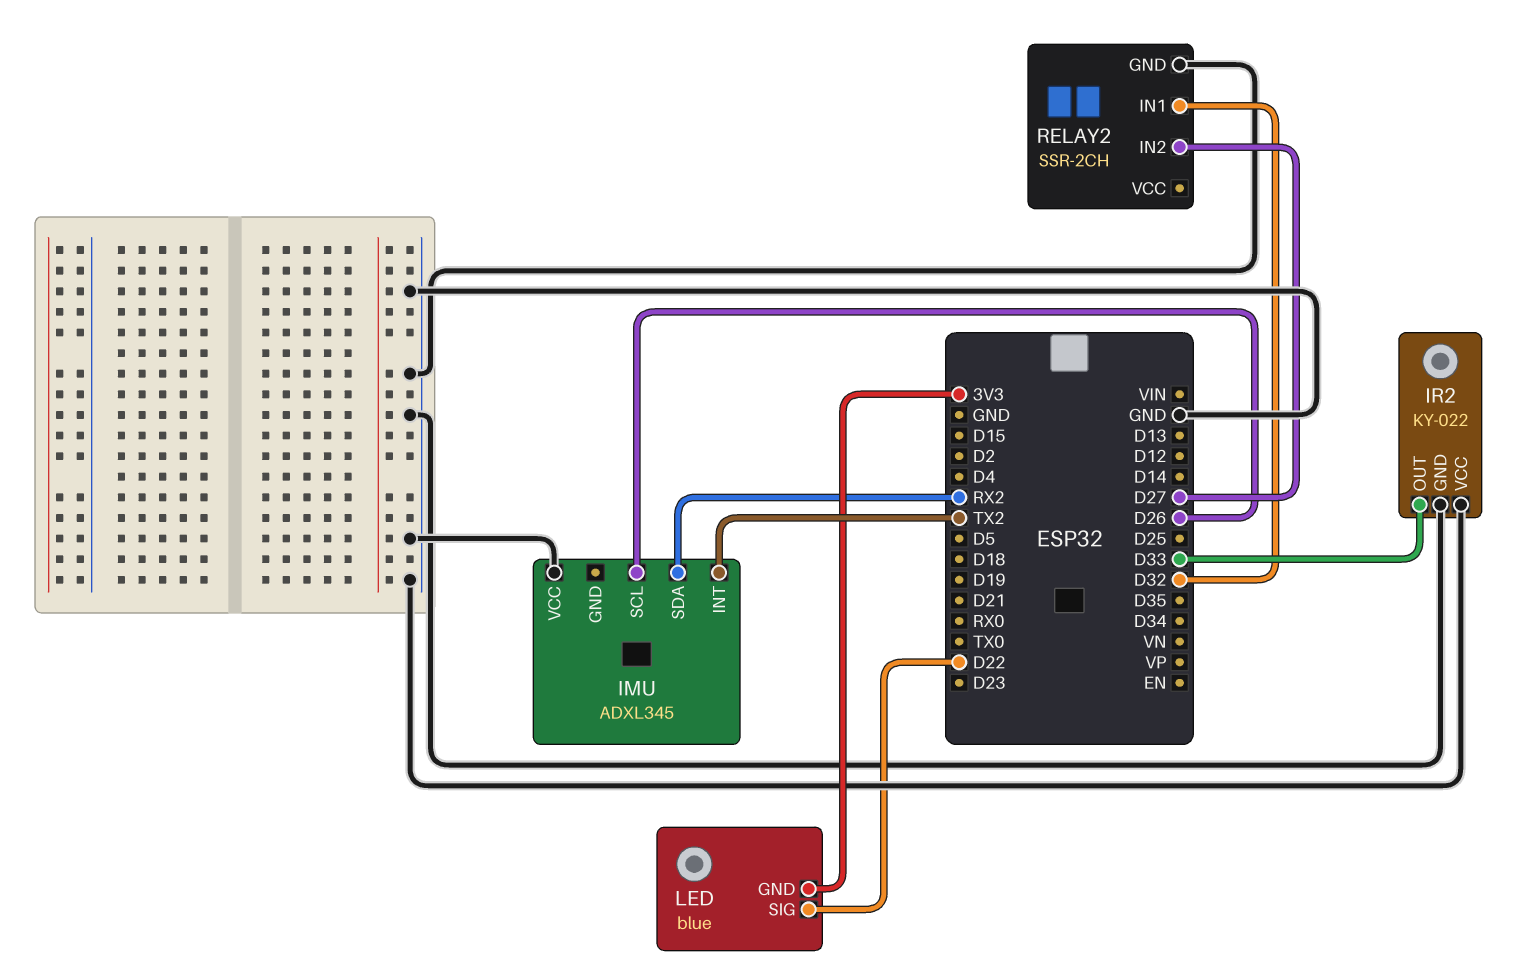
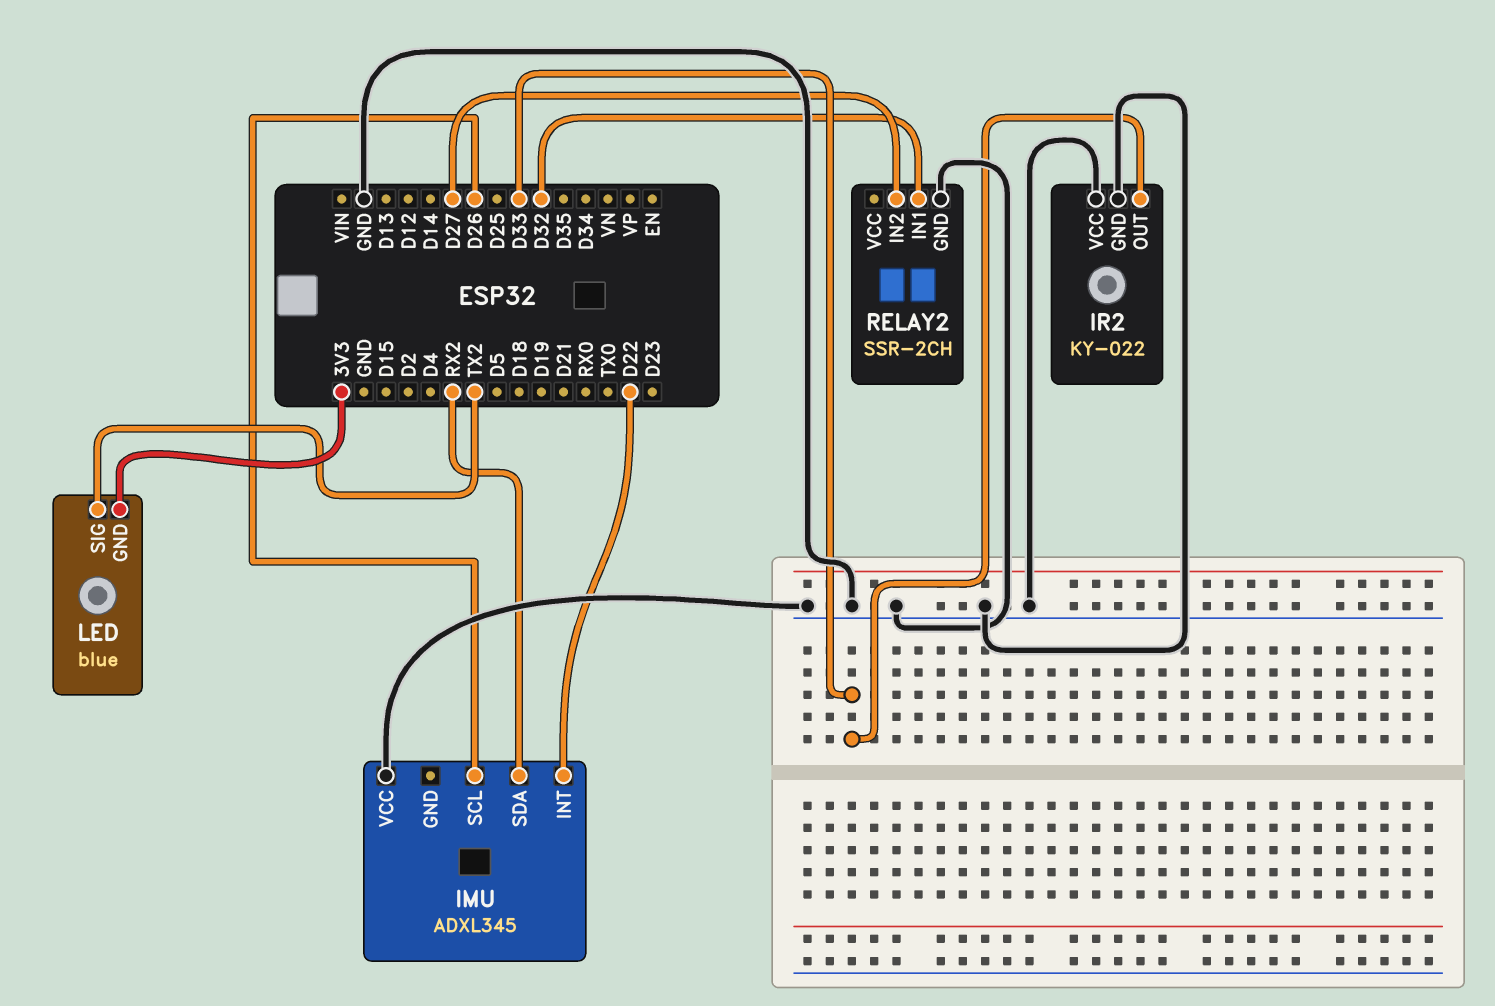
IMU pin INT: TX2 -> D22
LED pin SIG: D22 -> TX2

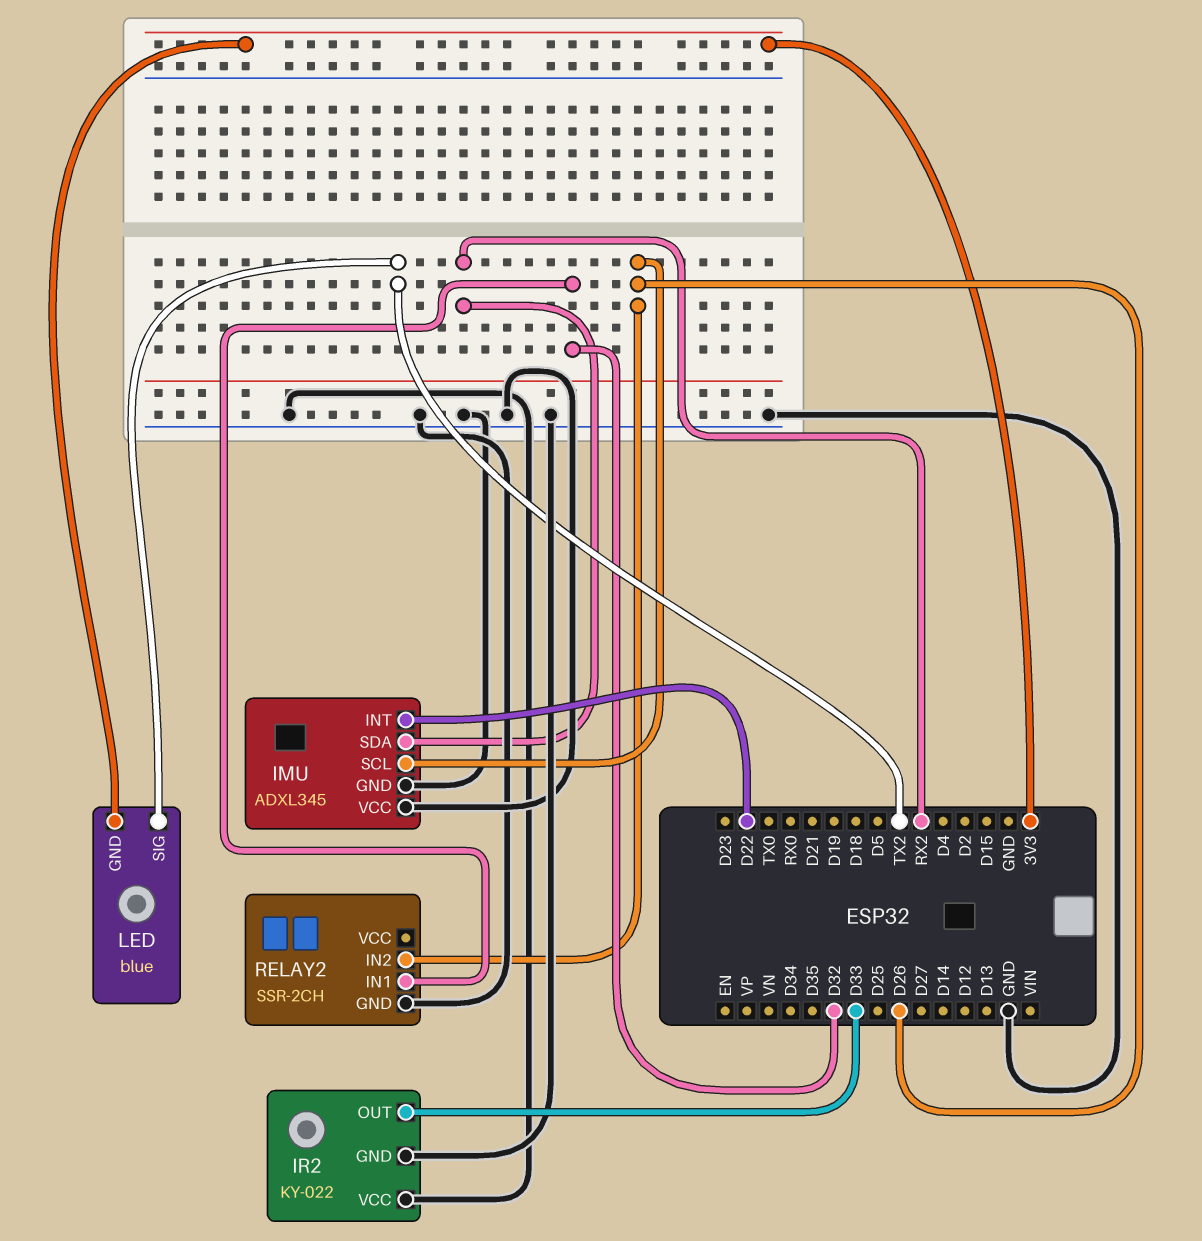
IMU pin GND: none -> GND
RELAY2 pin IN2: D27 -> D26

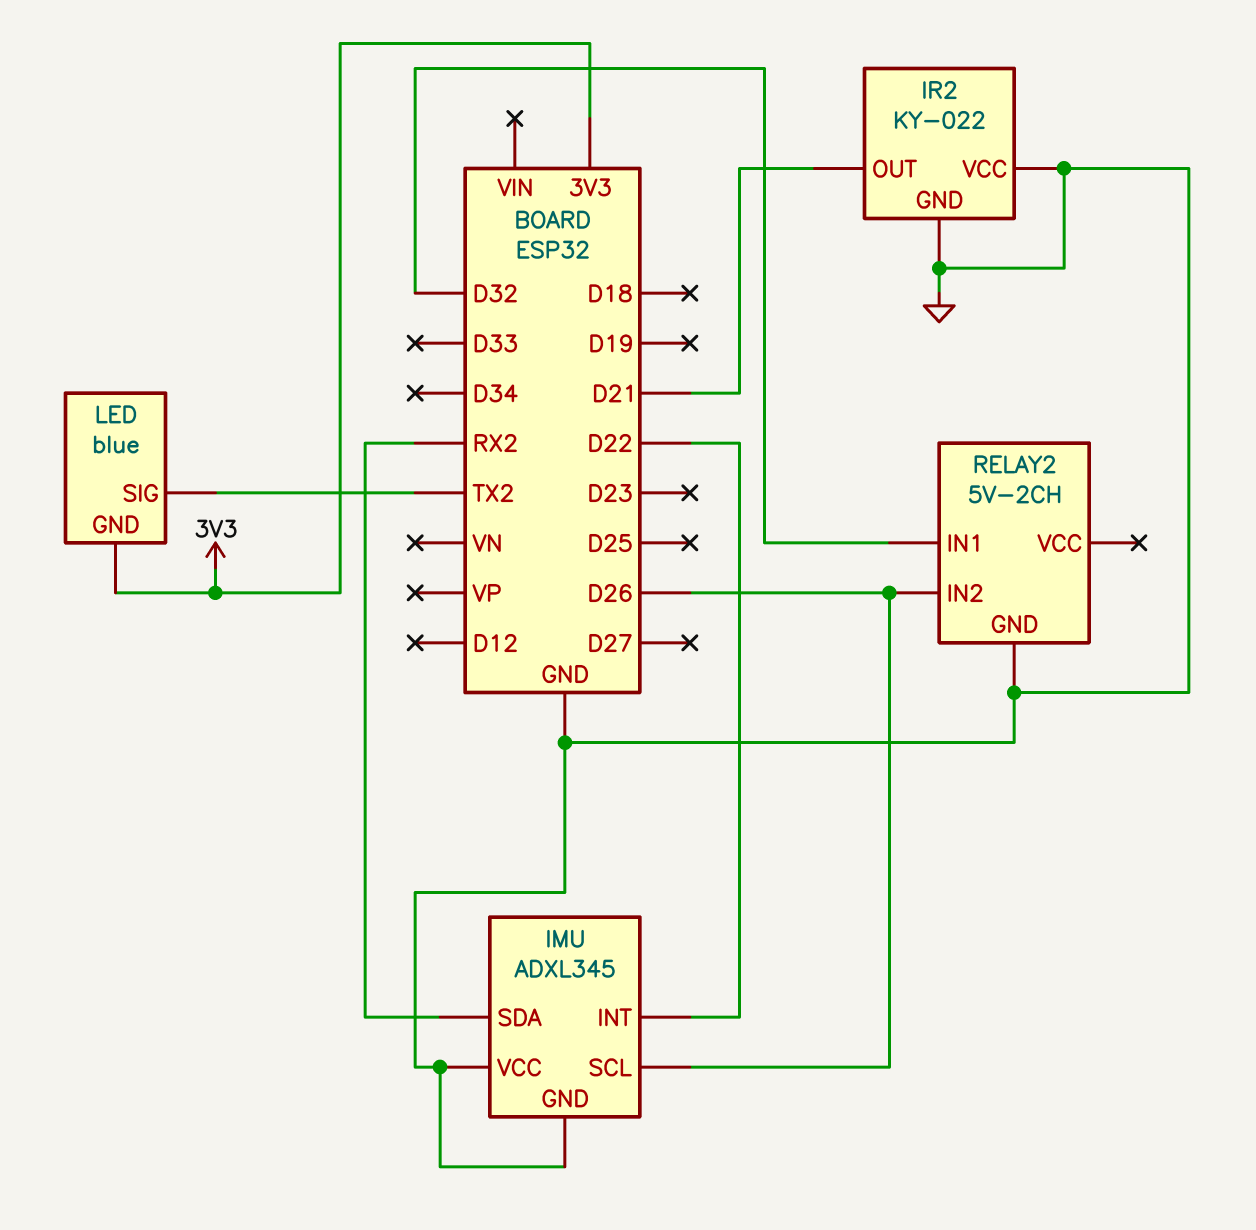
IR2 pin OUT: D33 -> D21
RELAY2: SSR-2CH -> 5V-2CH

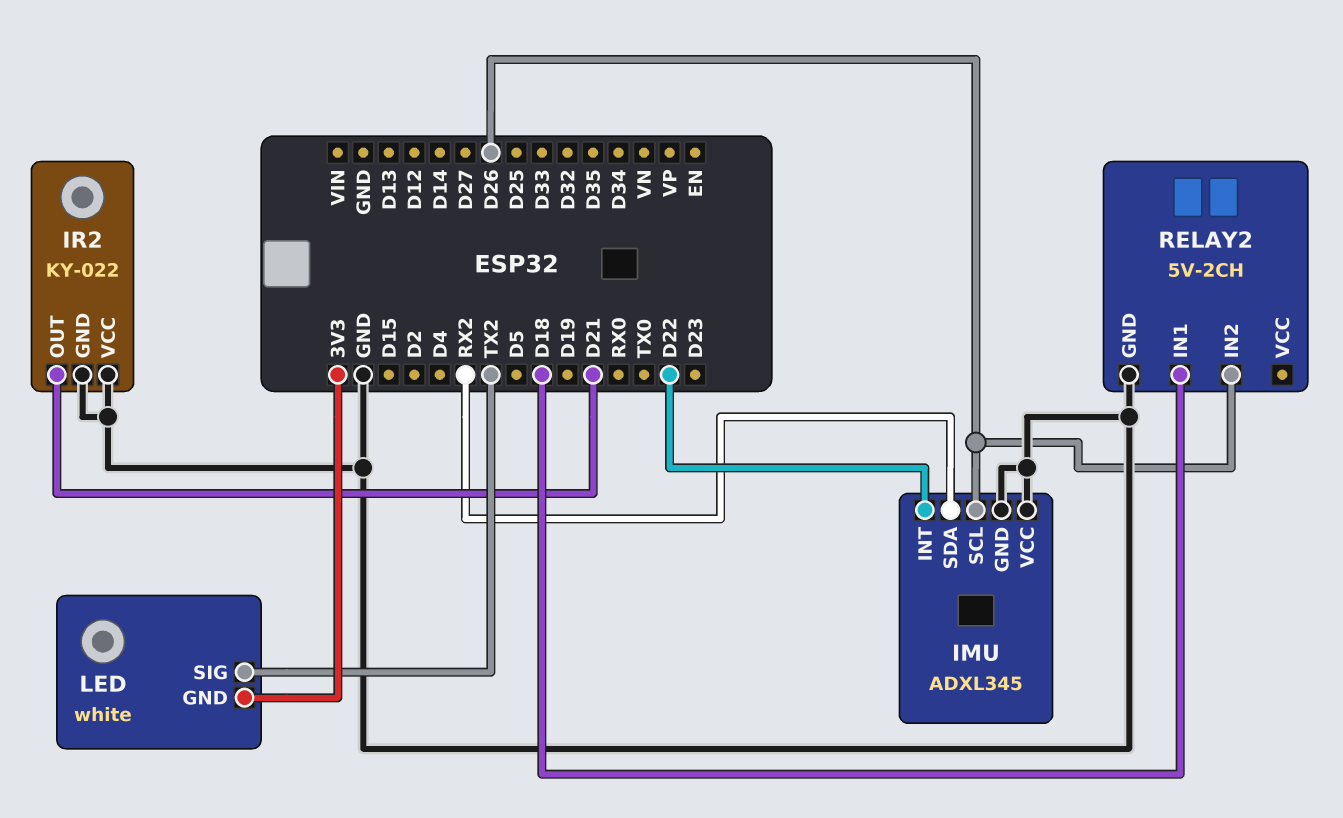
LED: blue -> white
RELAY2 pin IN1: D32 -> D18

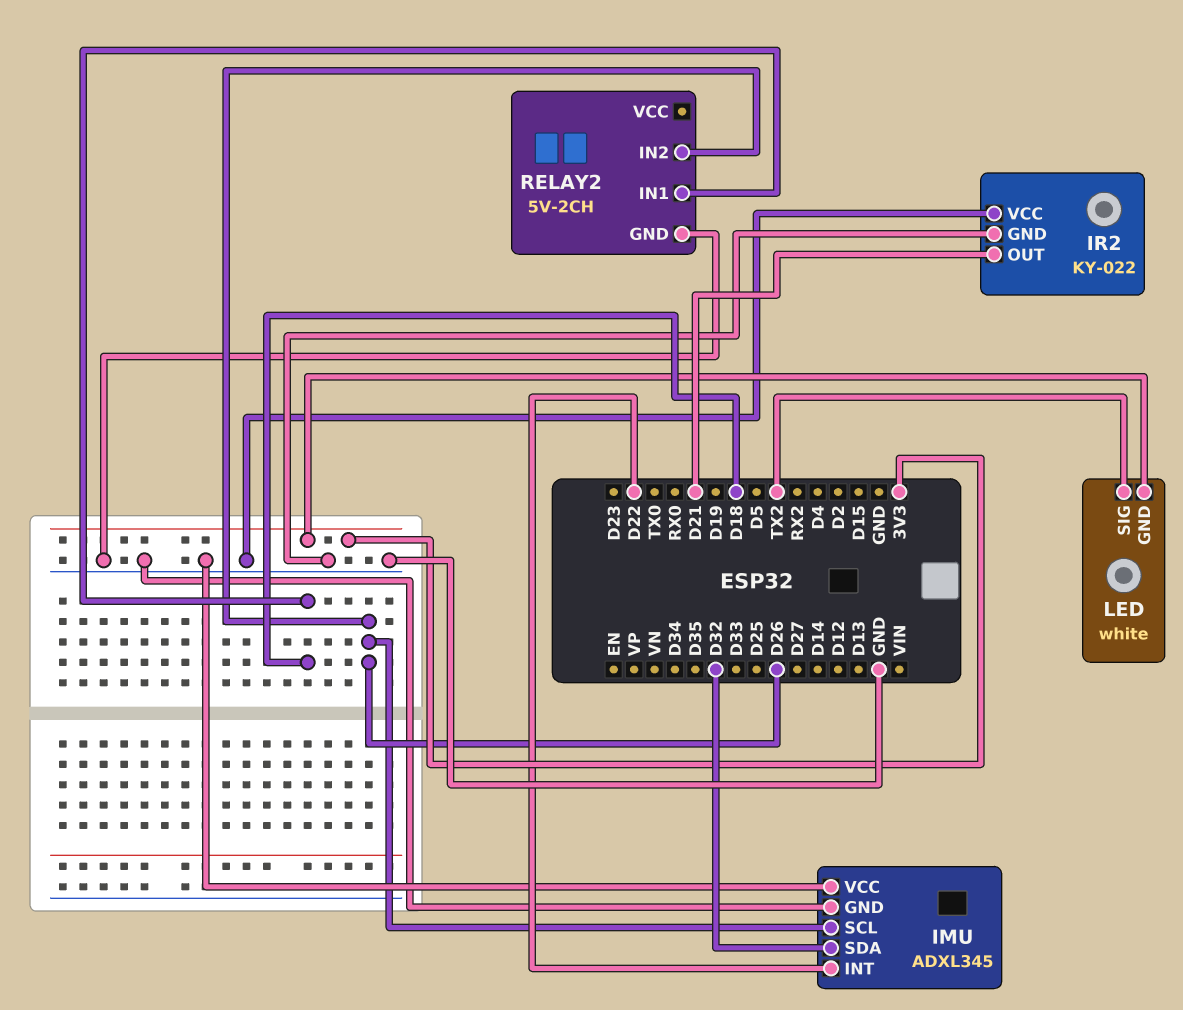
IMU pin SDA: RX2 -> D32

